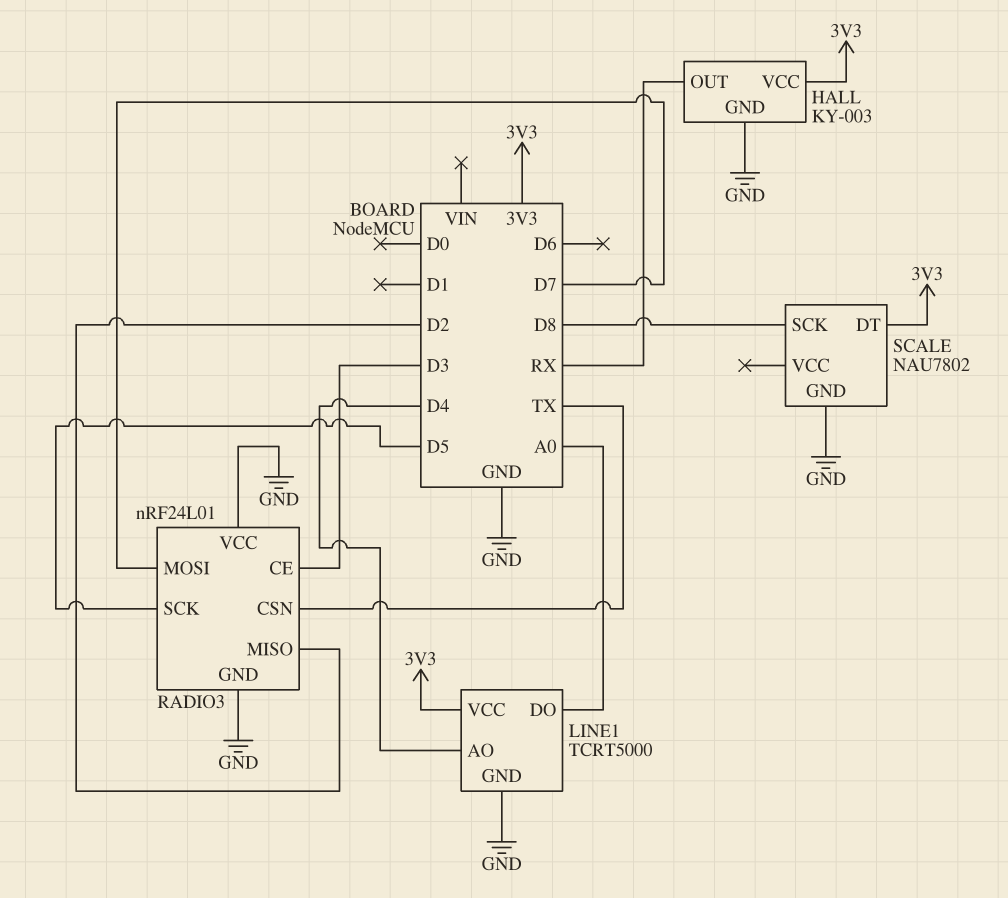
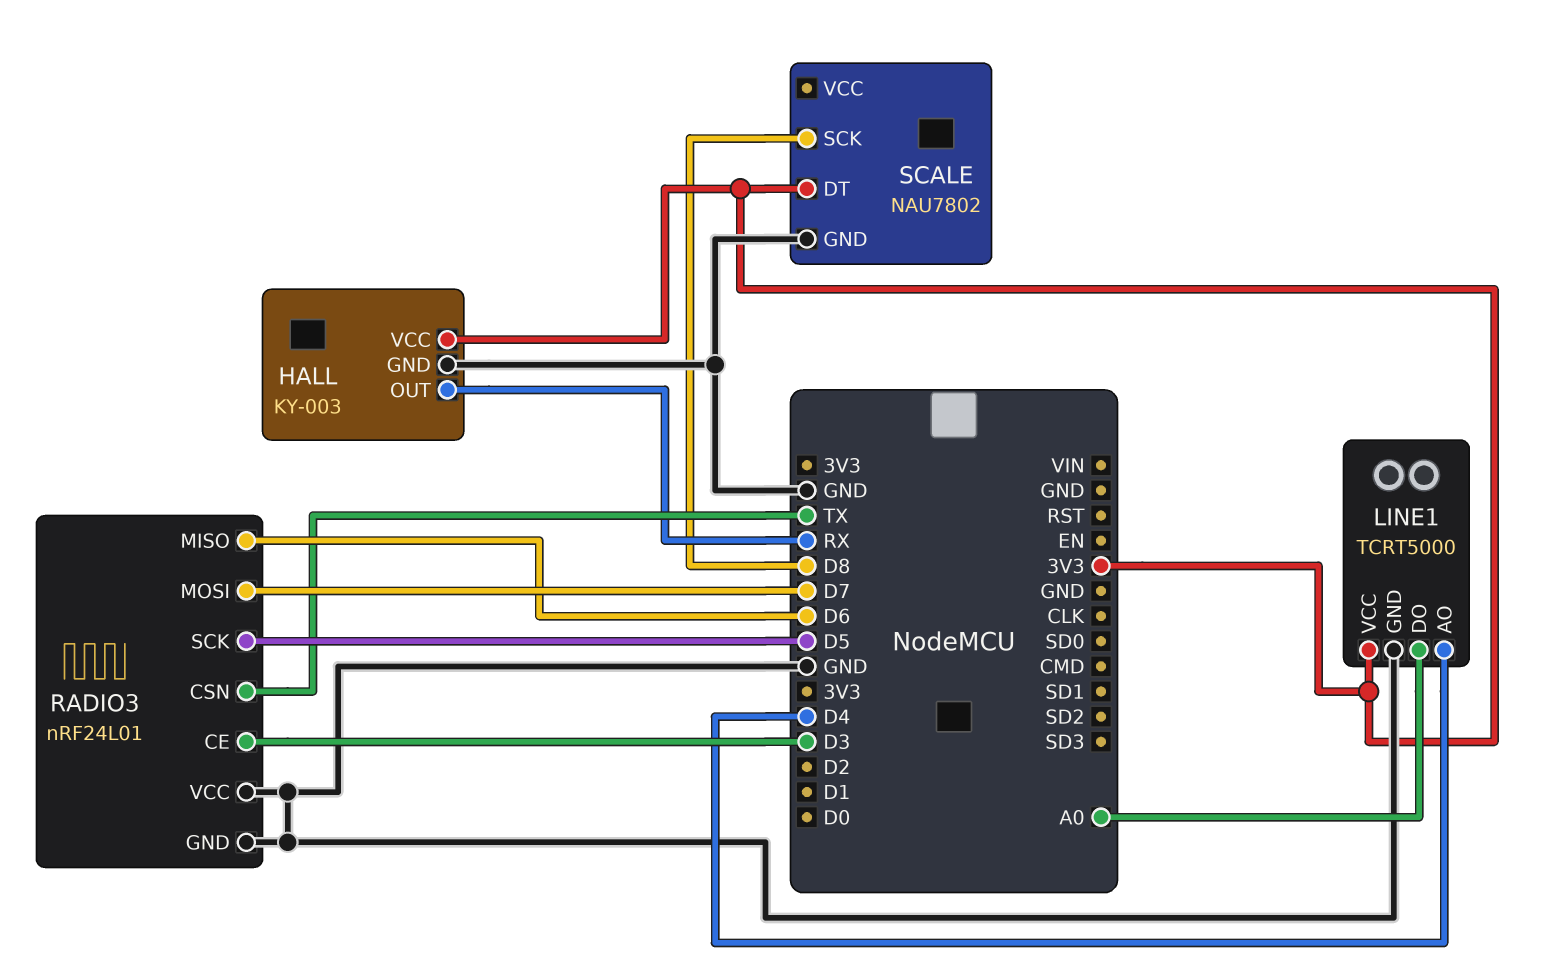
RADIO3 pin MISO: D2 -> D6

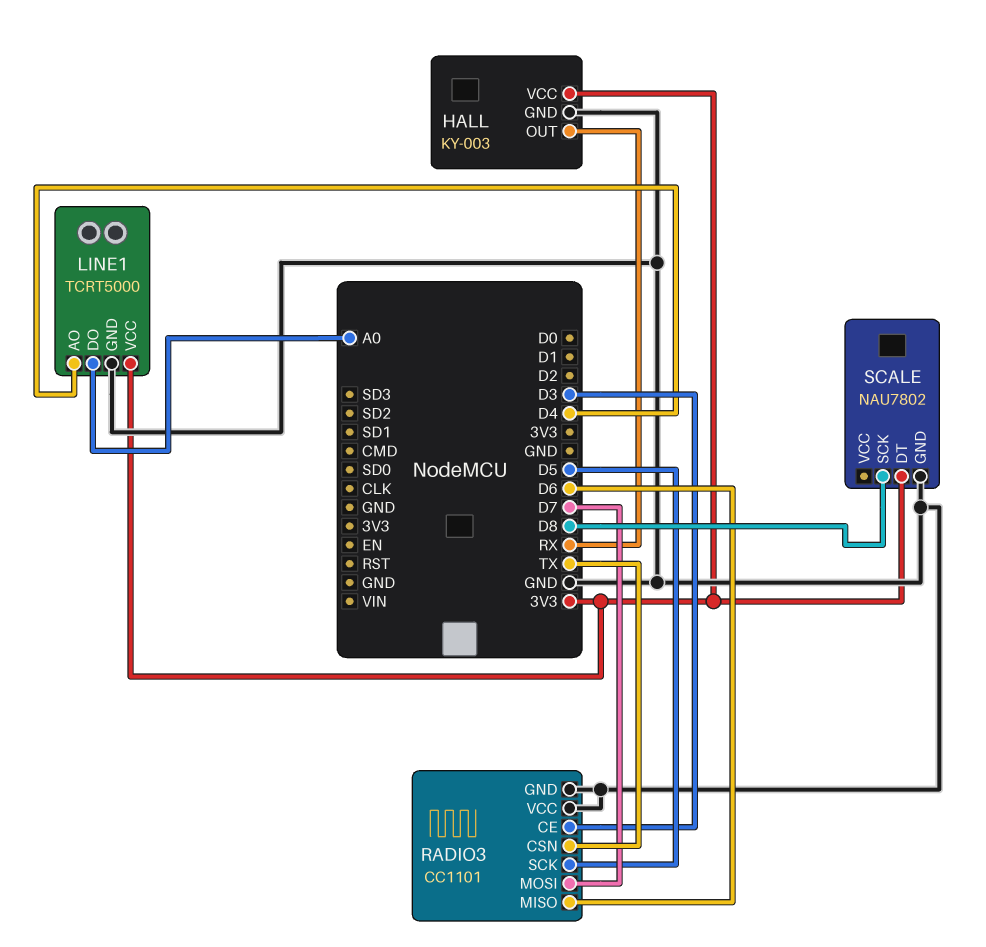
RADIO3: nRF24L01 -> CC1101

